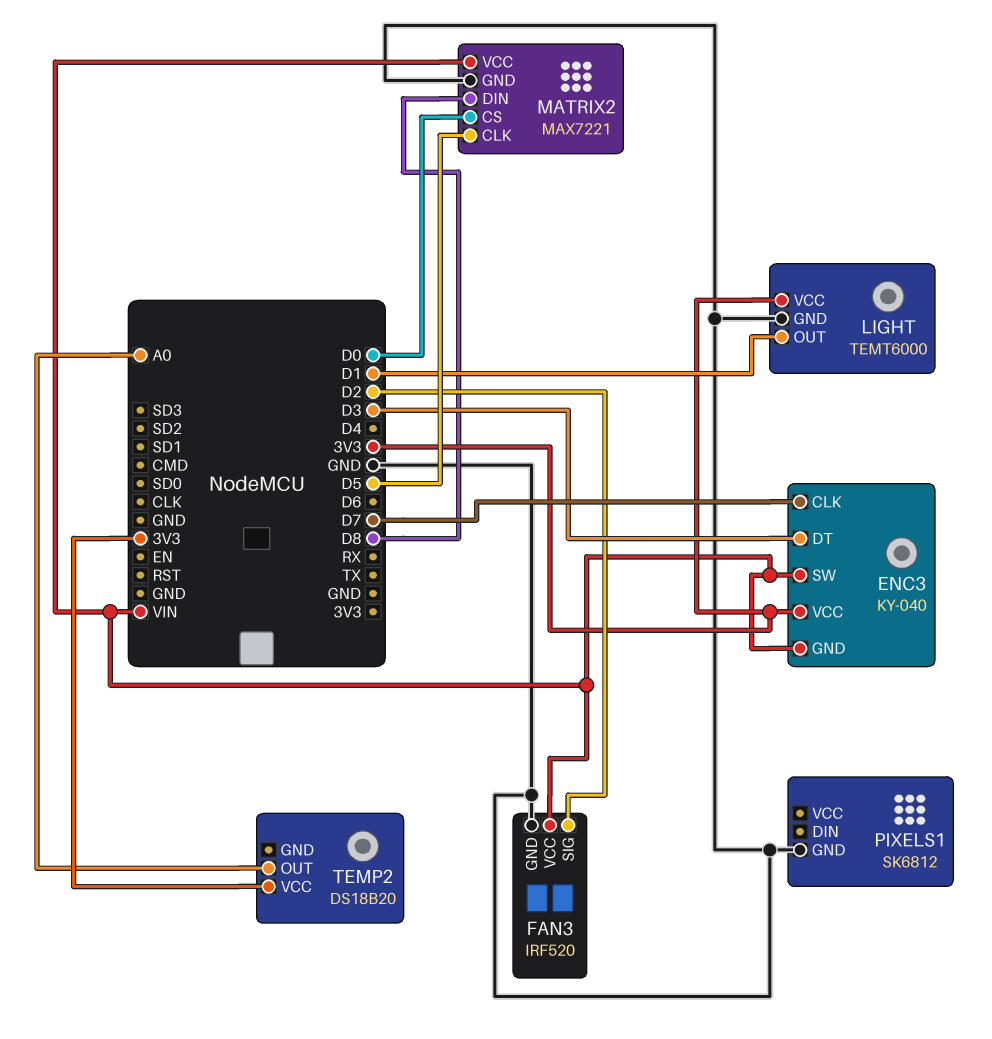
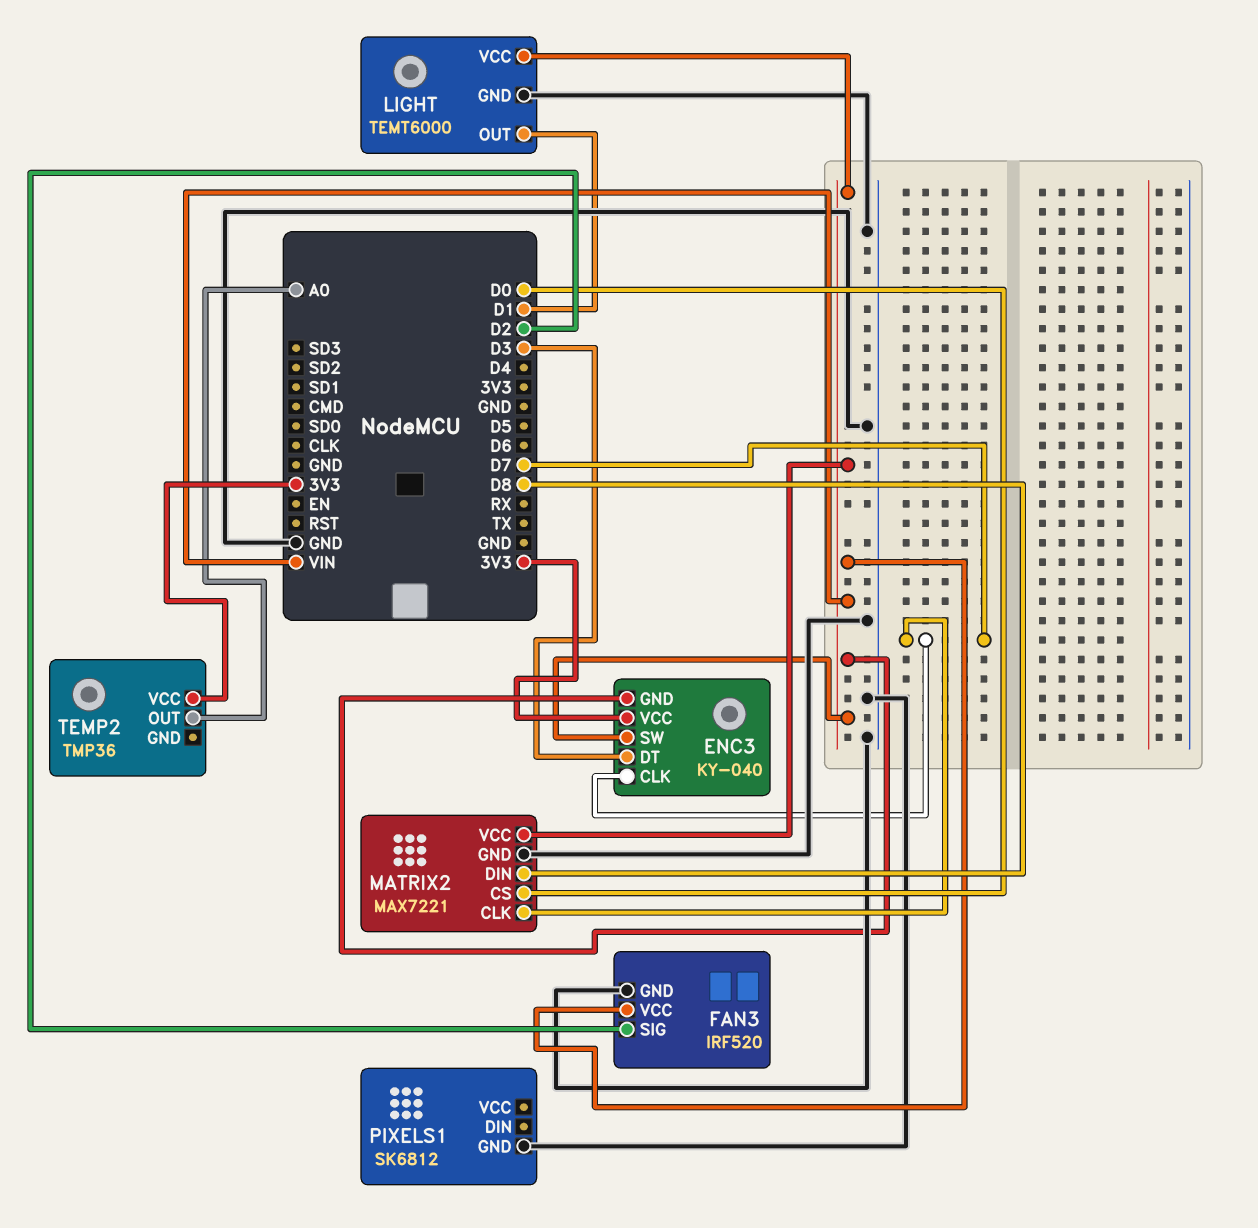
LIGHT pin VCC: 3V3 -> VIN
MATRIX2 pin CLK: D5 -> D7
TEMP2: DS18B20 -> TMP36

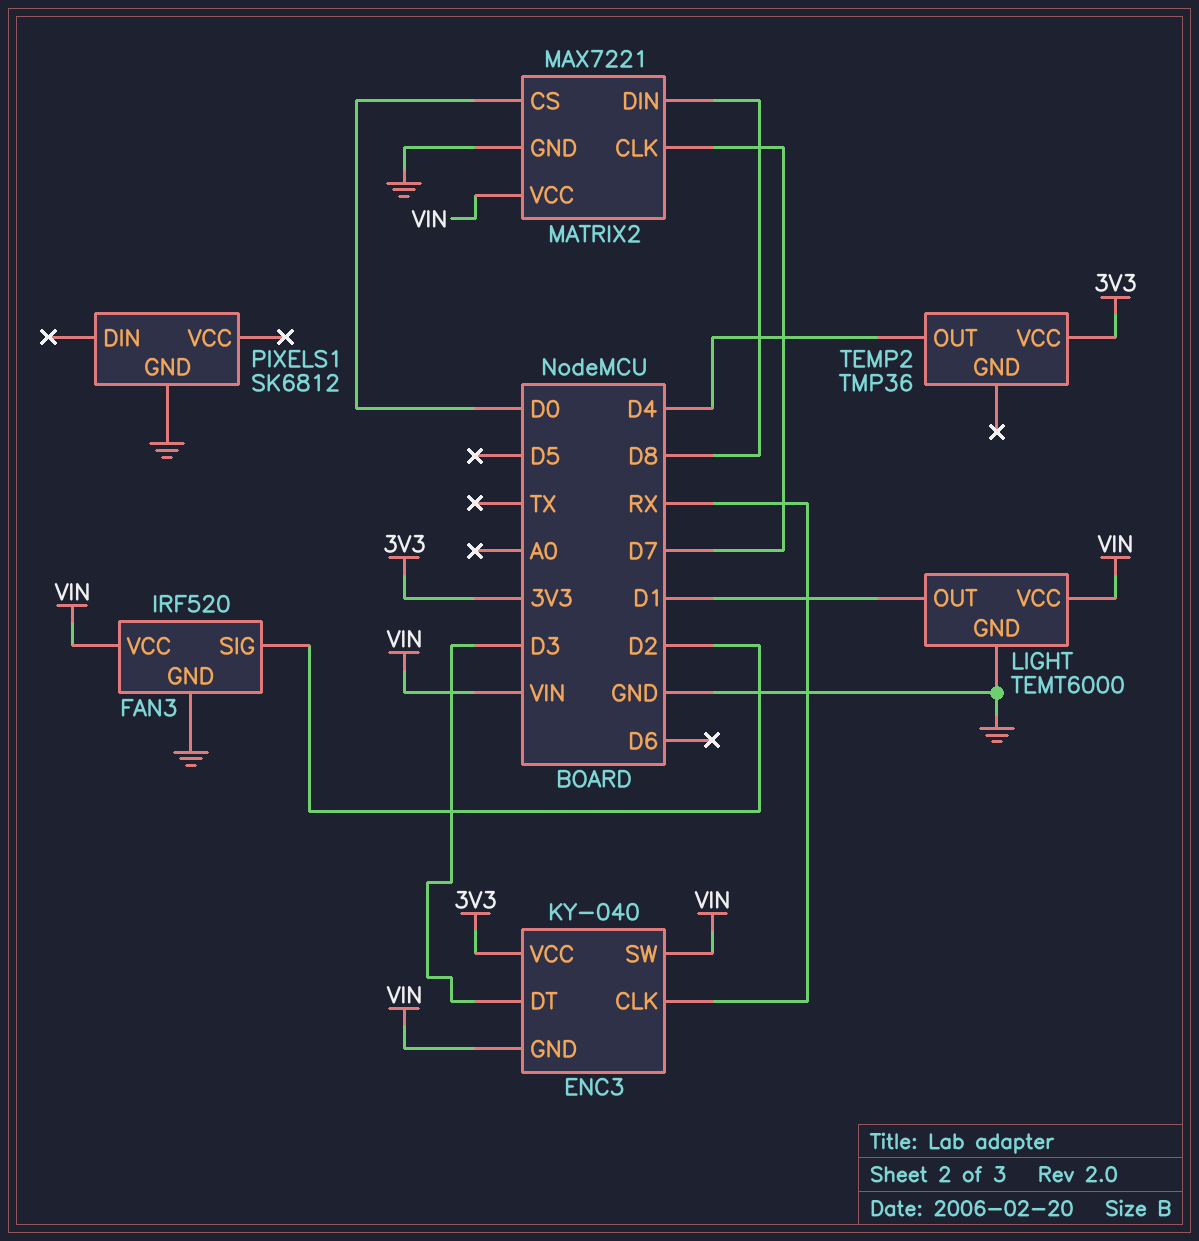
ENC3 pin CLK: D7 -> RX
TEMP2 pin OUT: A0 -> D4

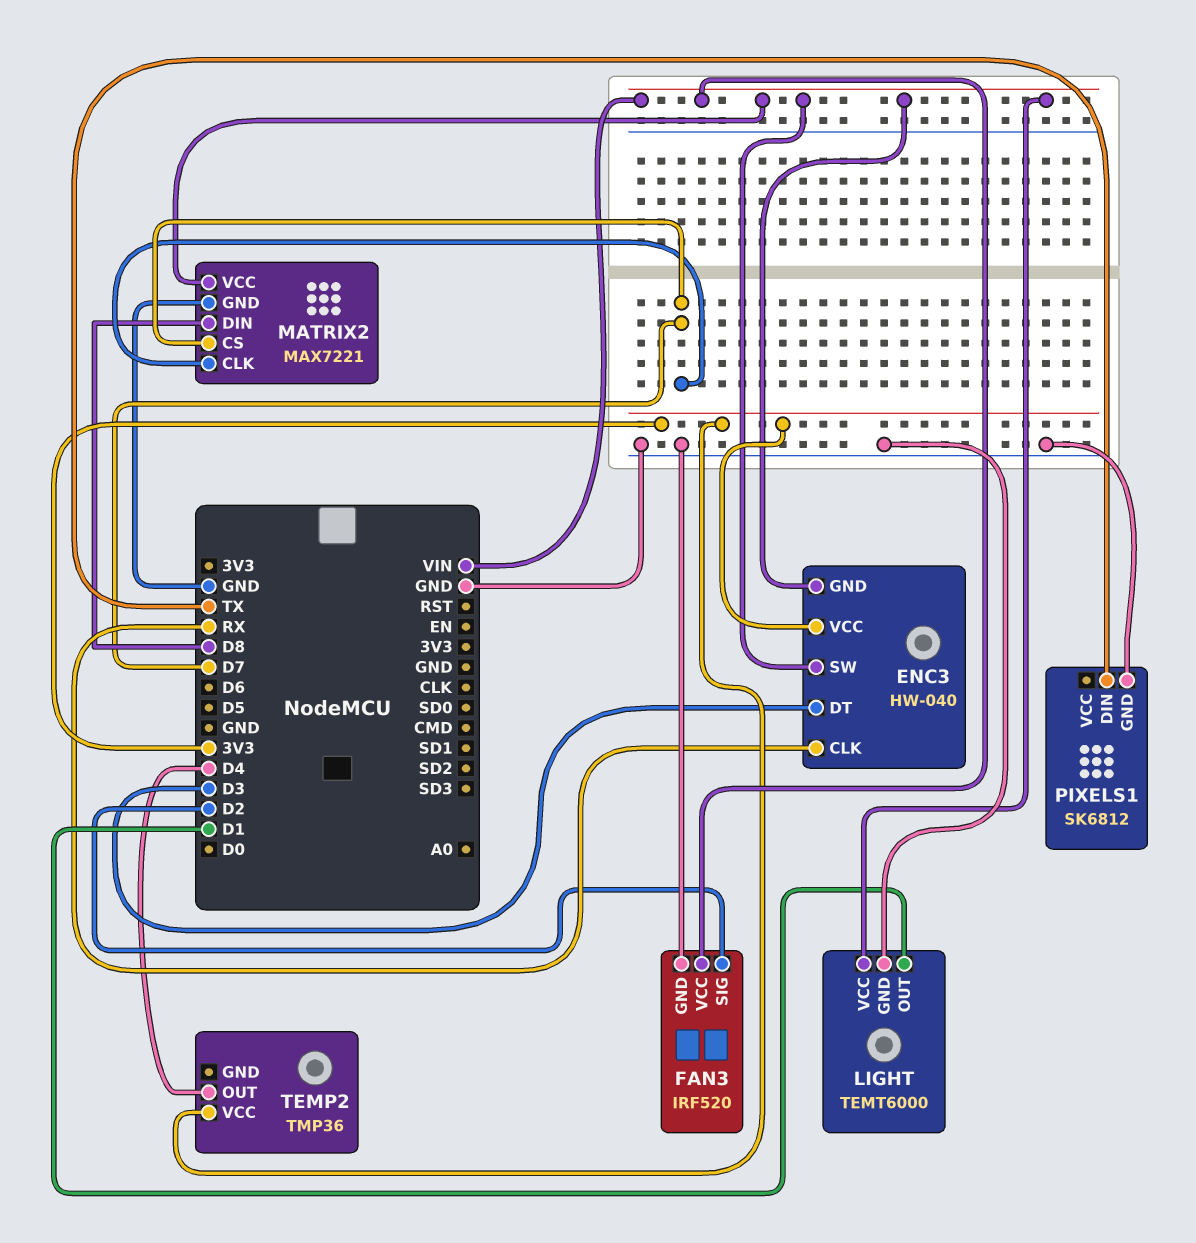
ENC3: KY-040 -> HW-040
MATRIX2 pin CS: D0 -> D7
PIXELS1 pin DIN: none -> TX

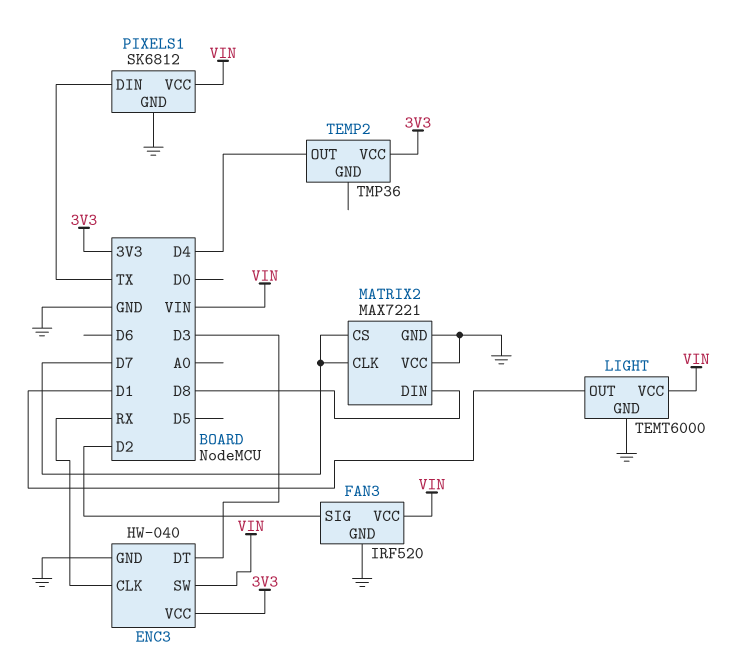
ENC3 pin GND: VIN -> GND
MATRIX2 pin VCC: VIN -> GND
PIXELS1 pin VCC: none -> VIN

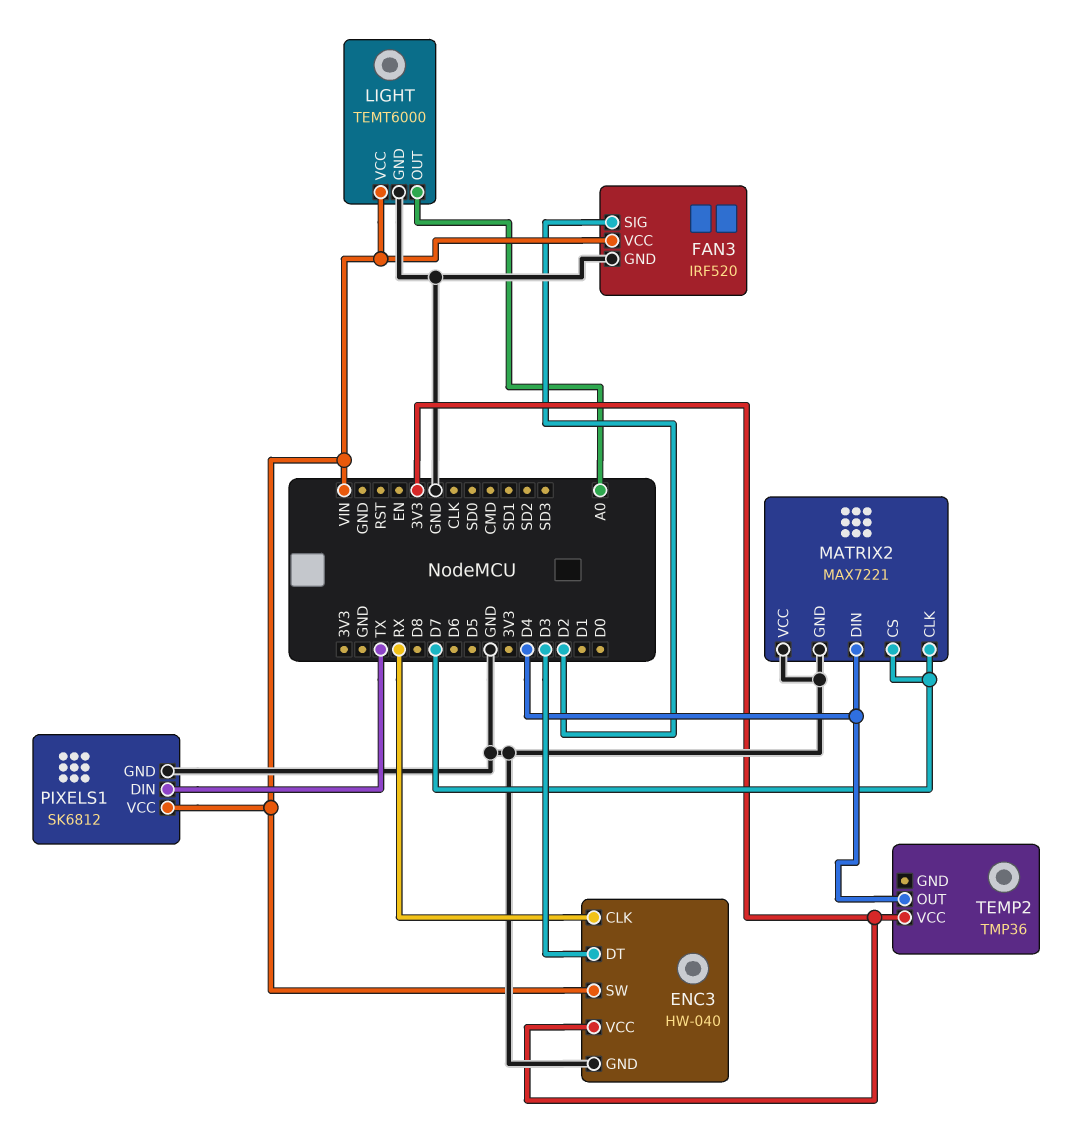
LIGHT pin OUT: D1 -> A0
MATRIX2 pin DIN: D8 -> D4

